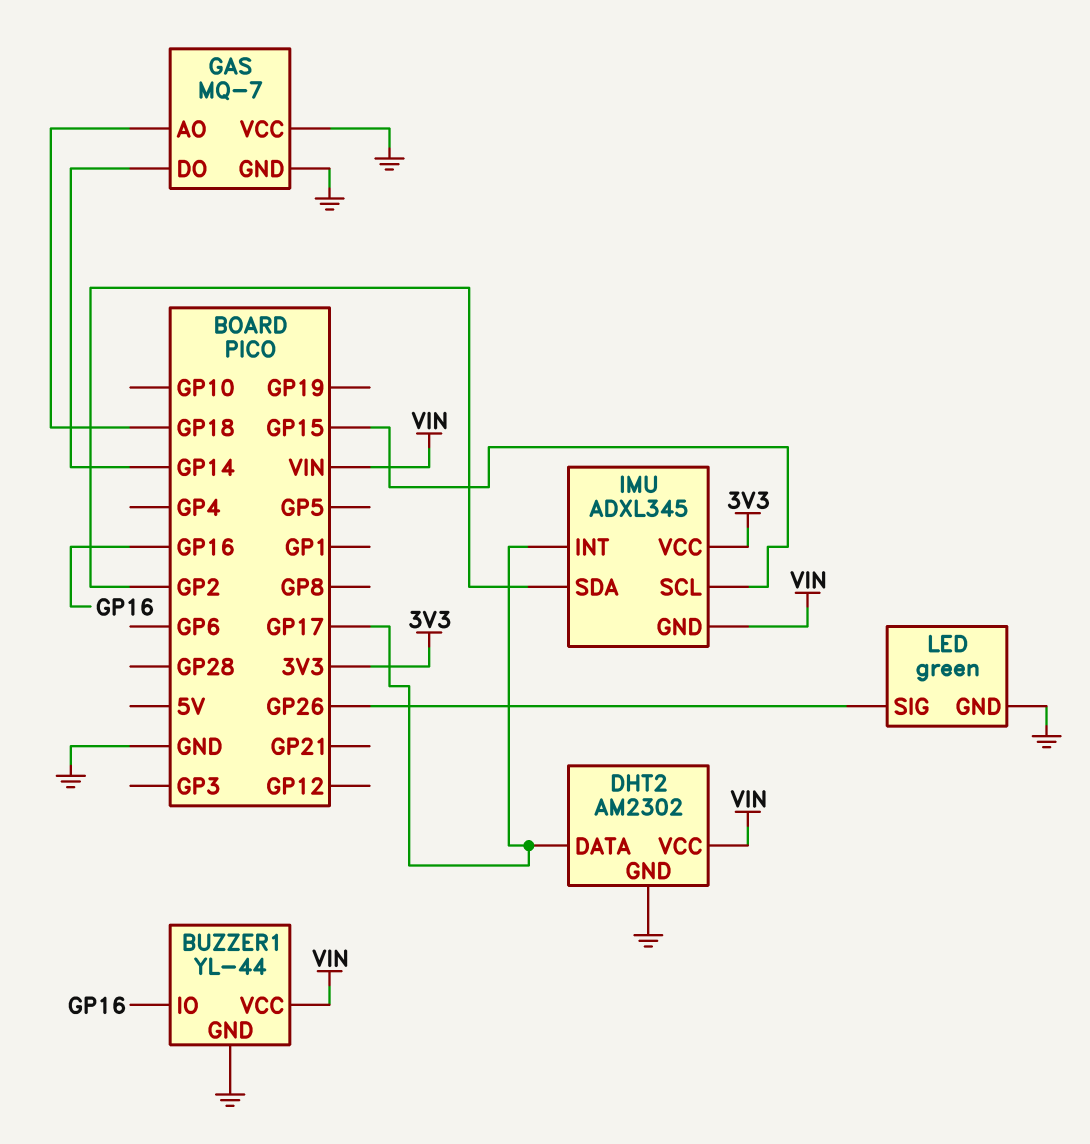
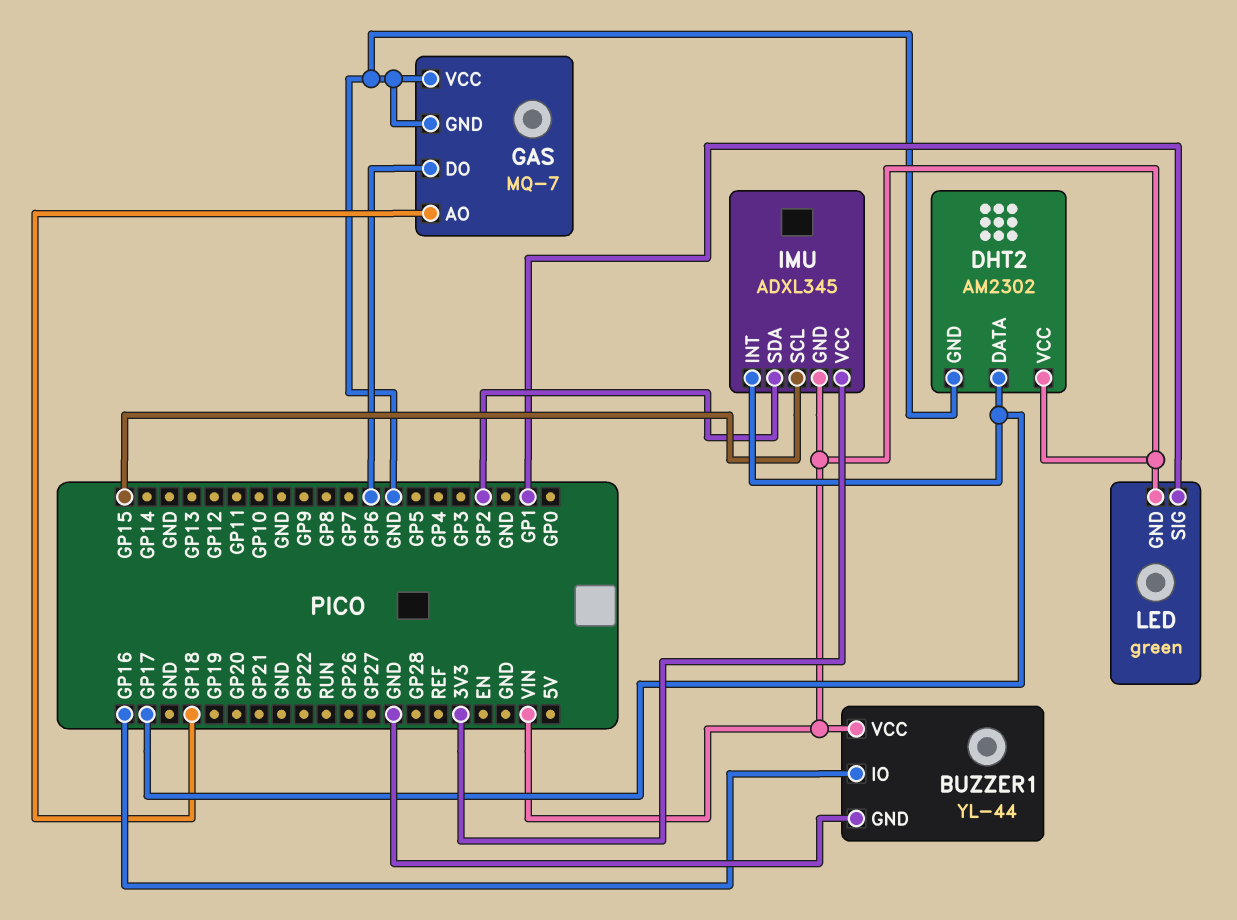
GAS pin DO: GP14 -> GP6
LED pin GND: GND -> VIN
LED pin SIG: GP26 -> GP1

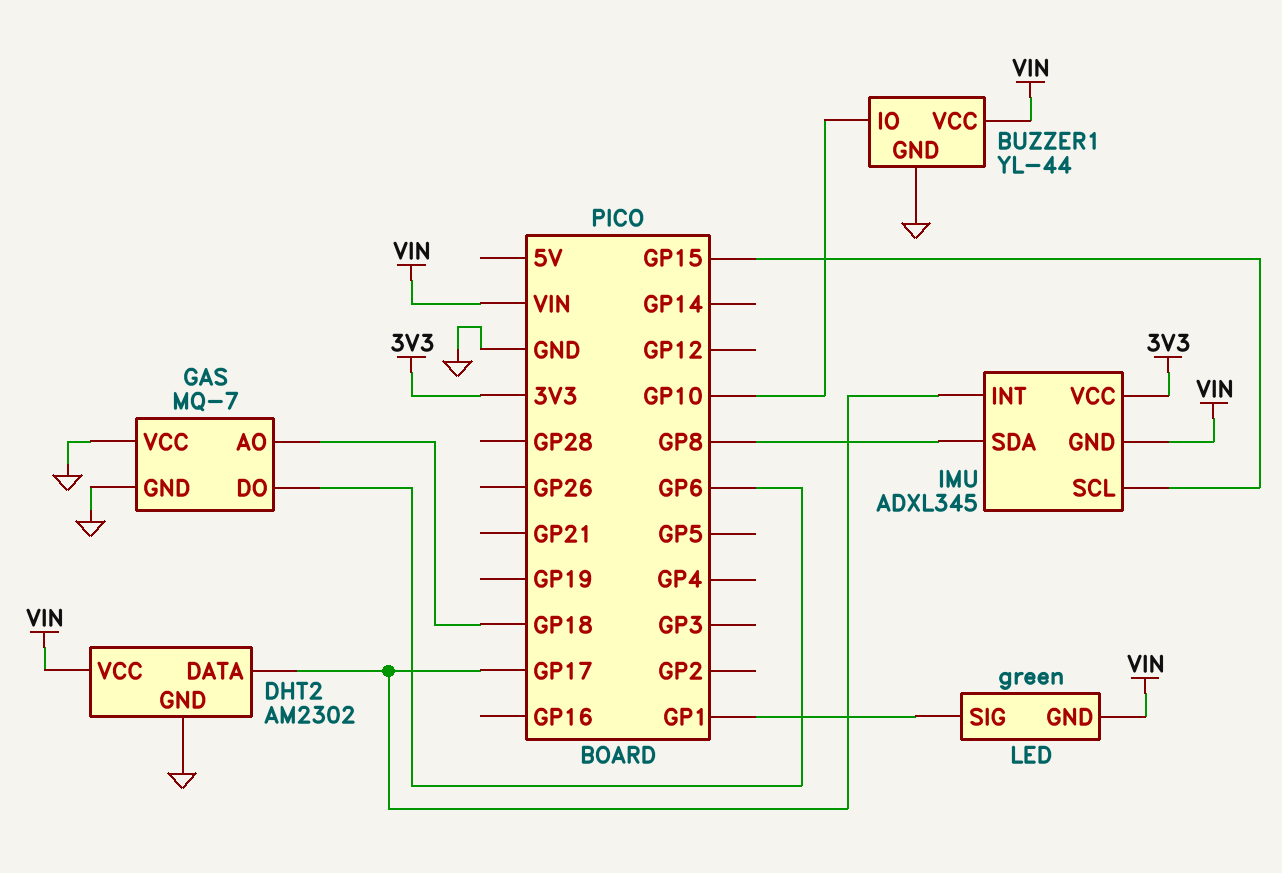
BUZZER1 pin IO: GP16 -> GP10
IMU pin SDA: GP2 -> GP8

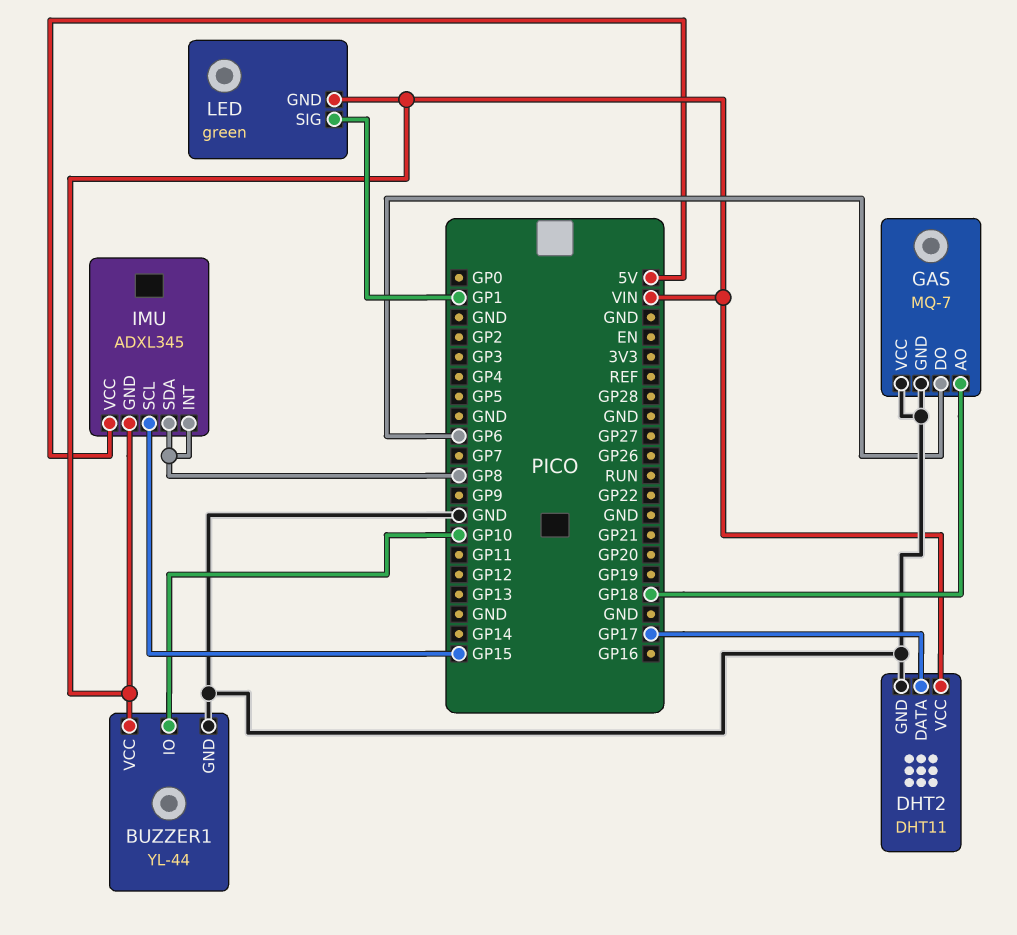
DHT2: AM2302 -> DHT11
IMU pin INT: GP17 -> GP8
IMU pin VCC: 3V3 -> 5V

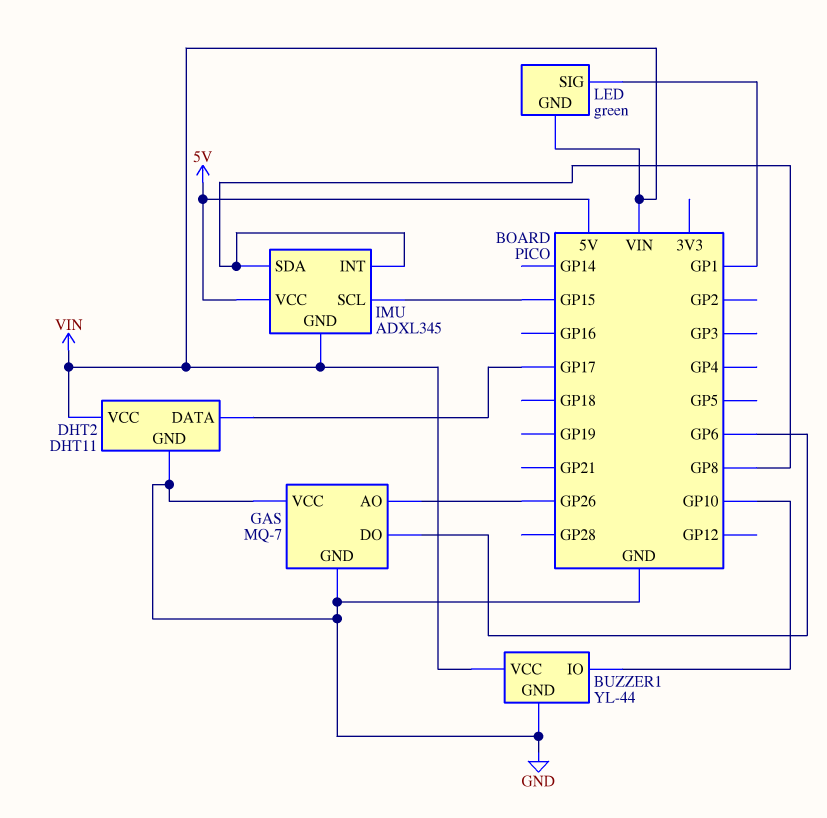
GAS pin AO: GP18 -> GP26

